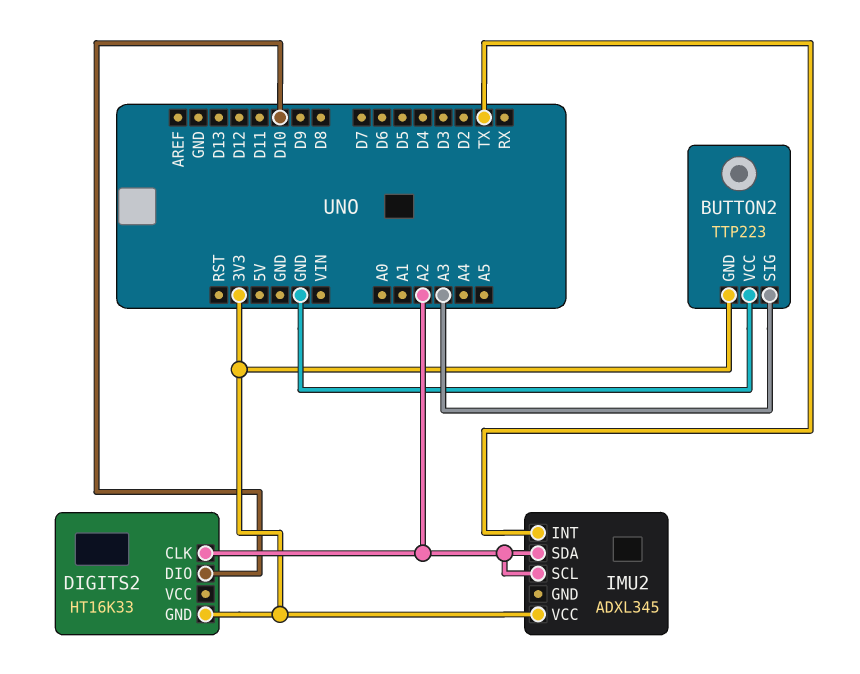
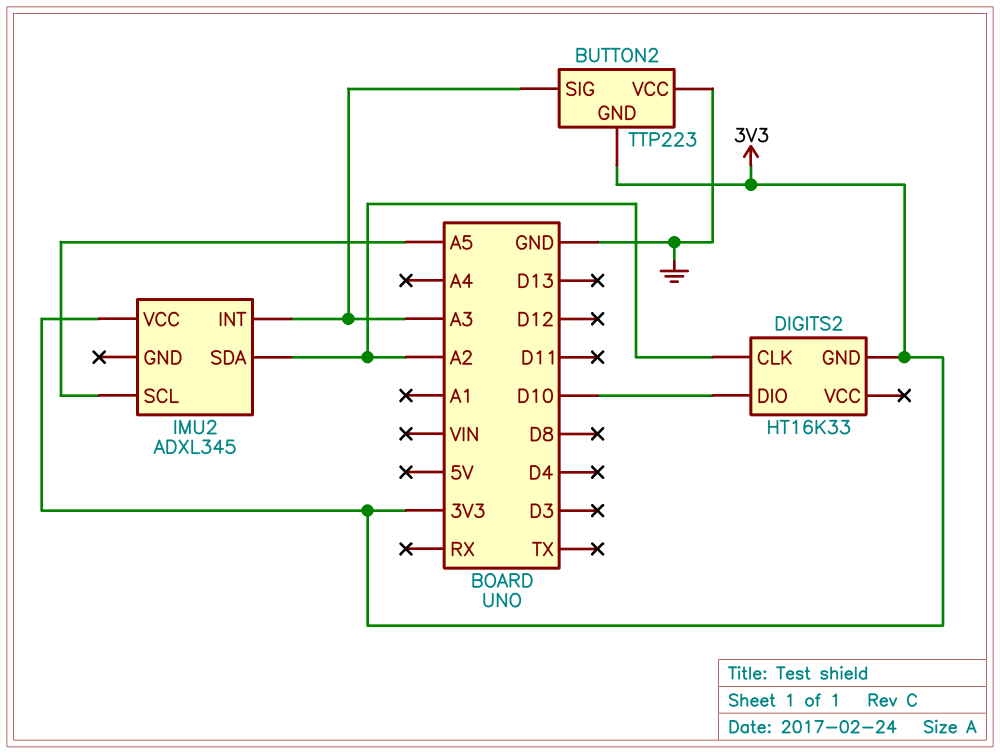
IMU2 pin INT: TX -> A3
IMU2 pin SCL: A2 -> A5

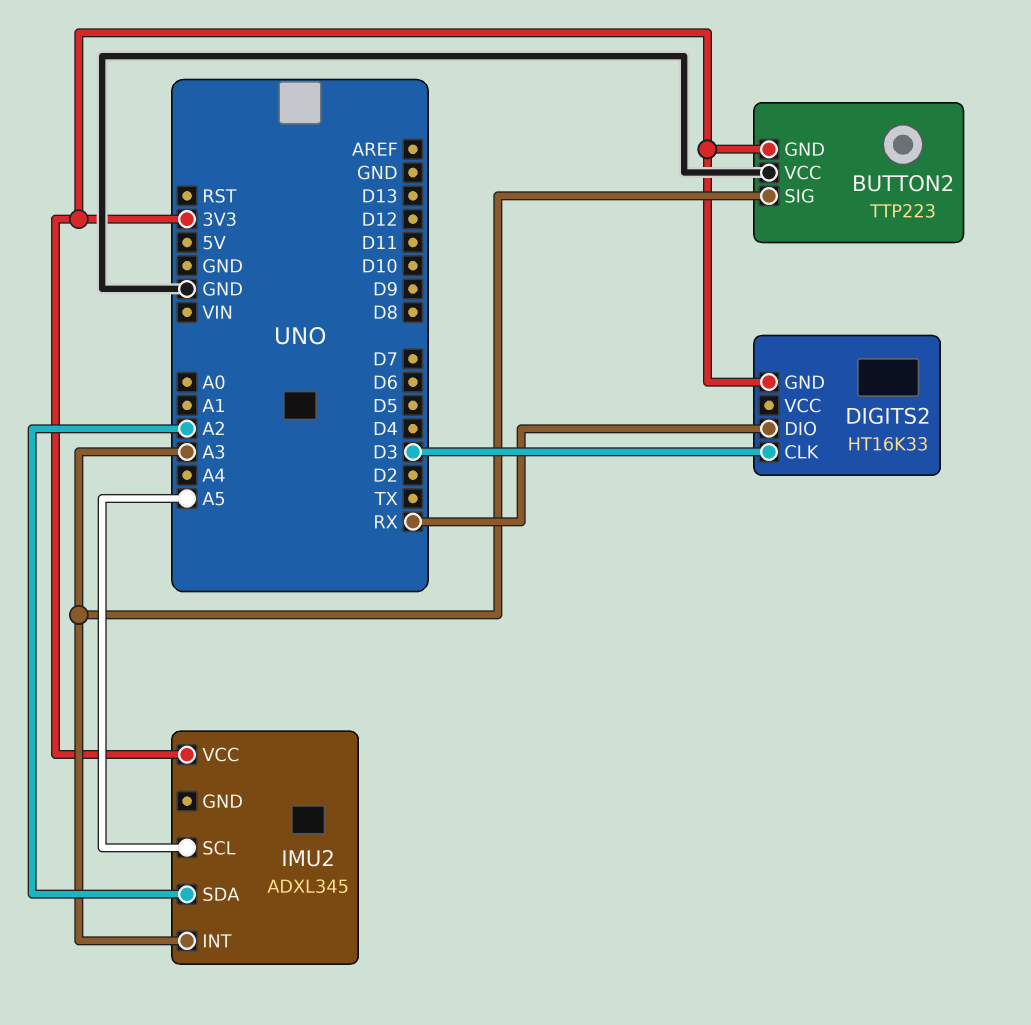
DIGITS2 pin CLK: A2 -> D3
DIGITS2 pin DIO: D10 -> RX

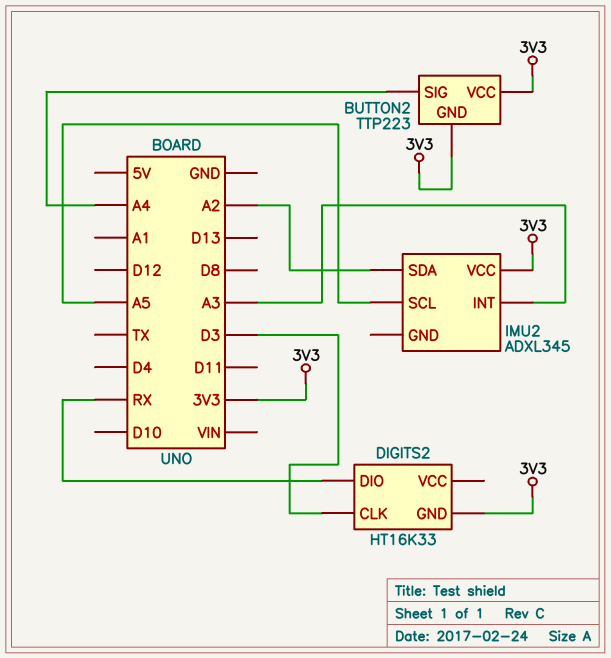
BUTTON2 pin SIG: A3 -> A4
BUTTON2 pin VCC: GND -> 3V3

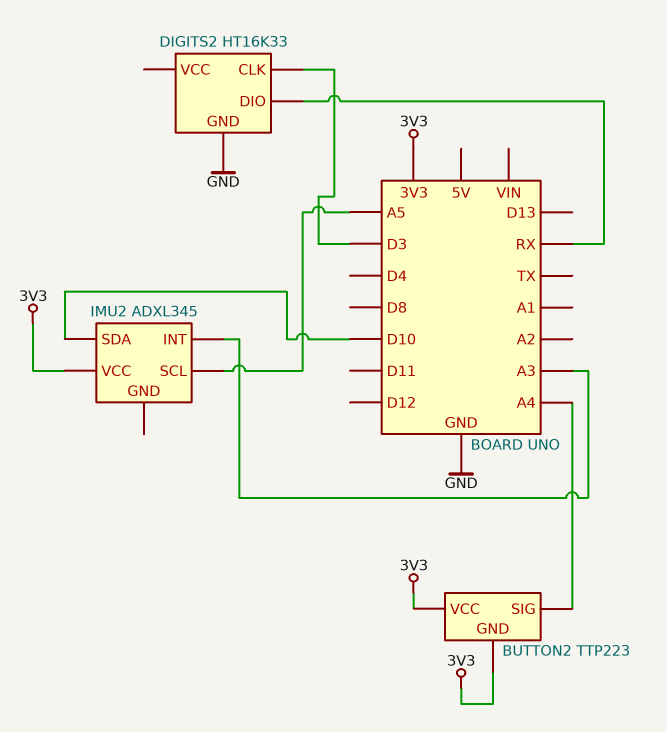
DIGITS2 pin GND: 3V3 -> GND
IMU2 pin SDA: A2 -> D10

